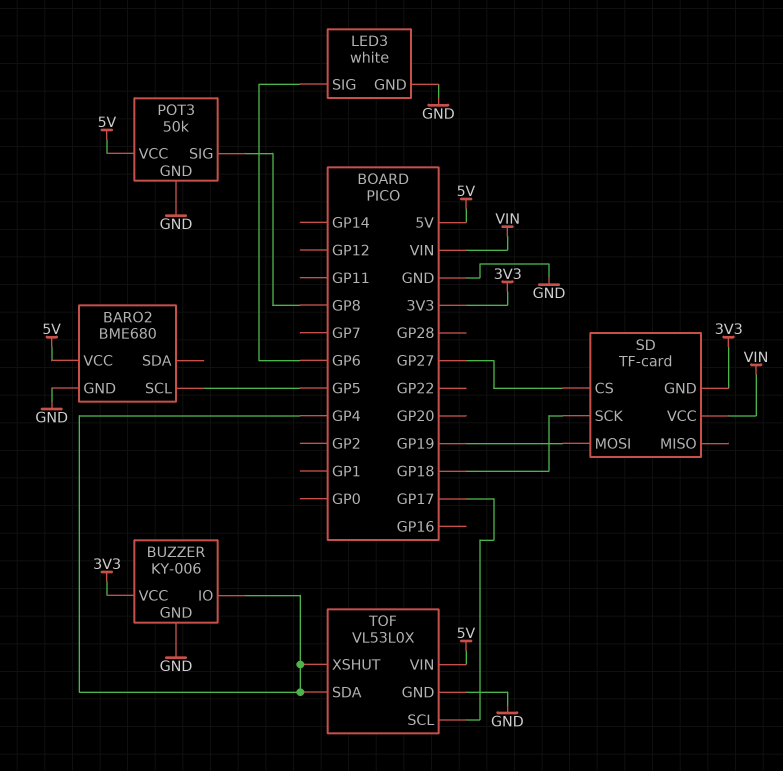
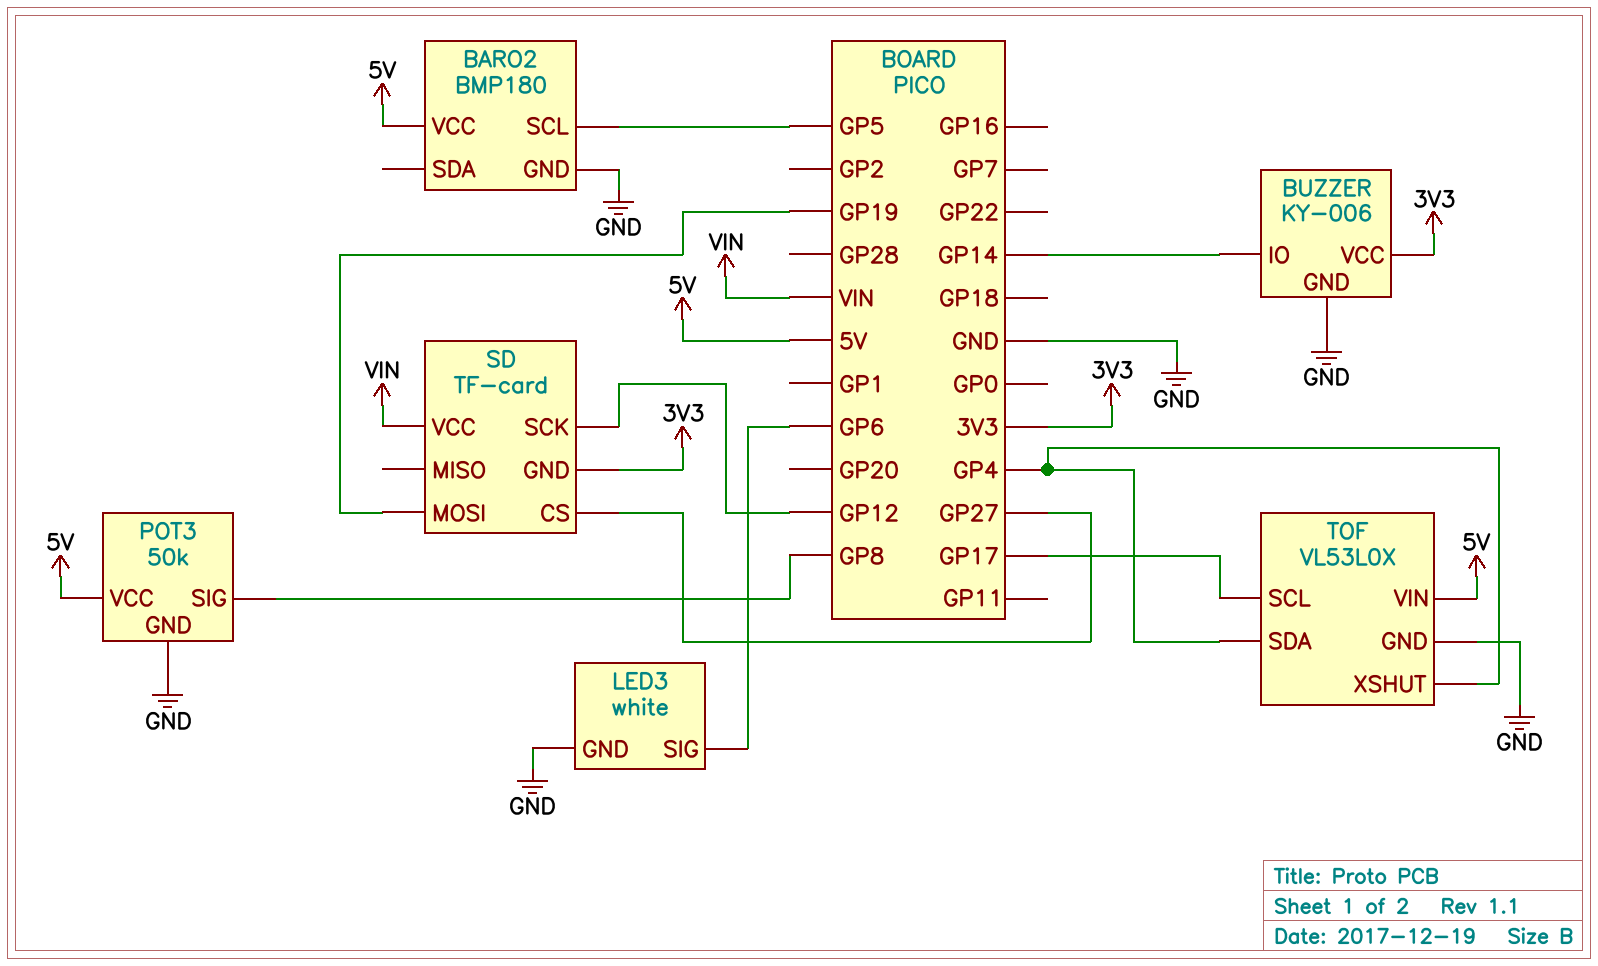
BARO2: BME680 -> BMP180
BUZZER pin IO: GP4 -> GP14
SD pin SCK: GP18 -> GP12

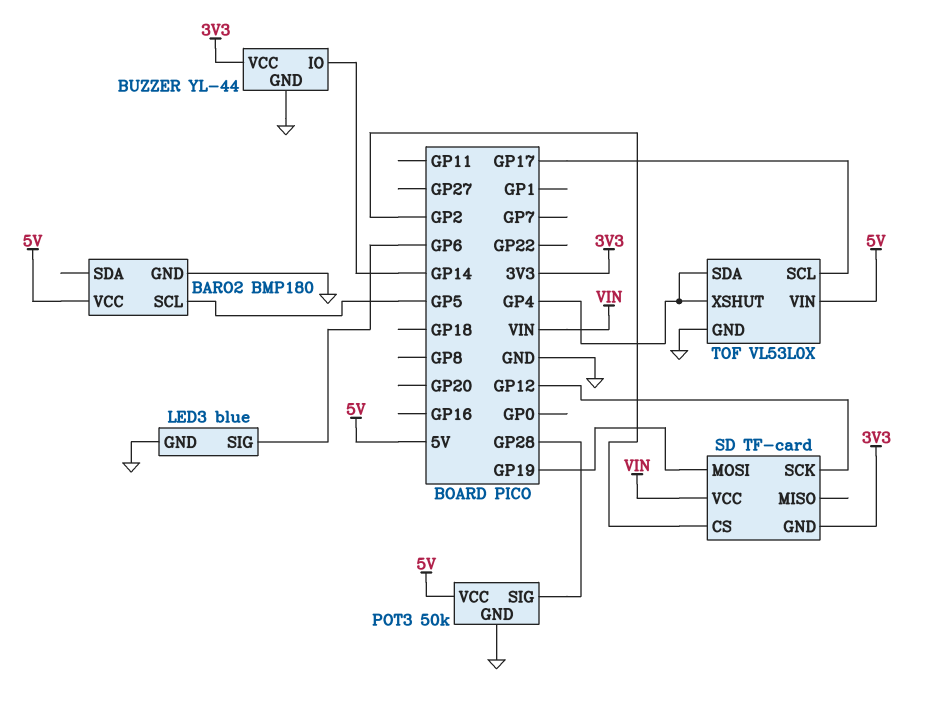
BUZZER: KY-006 -> YL-44
LED3: white -> blue
POT3 pin SIG: GP8 -> GP28
SD pin CS: GP27 -> GP2

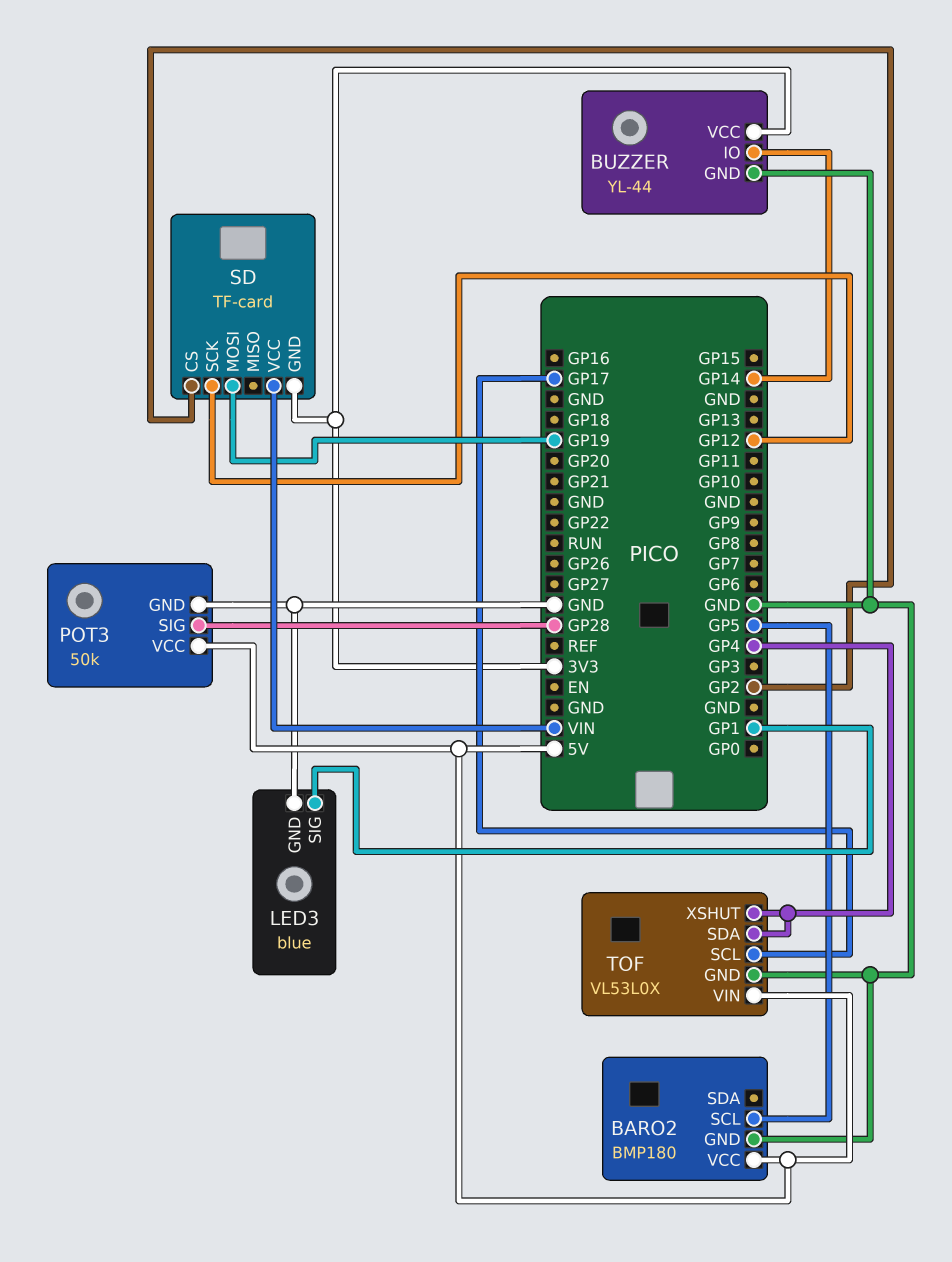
LED3 pin SIG: GP6 -> GP1

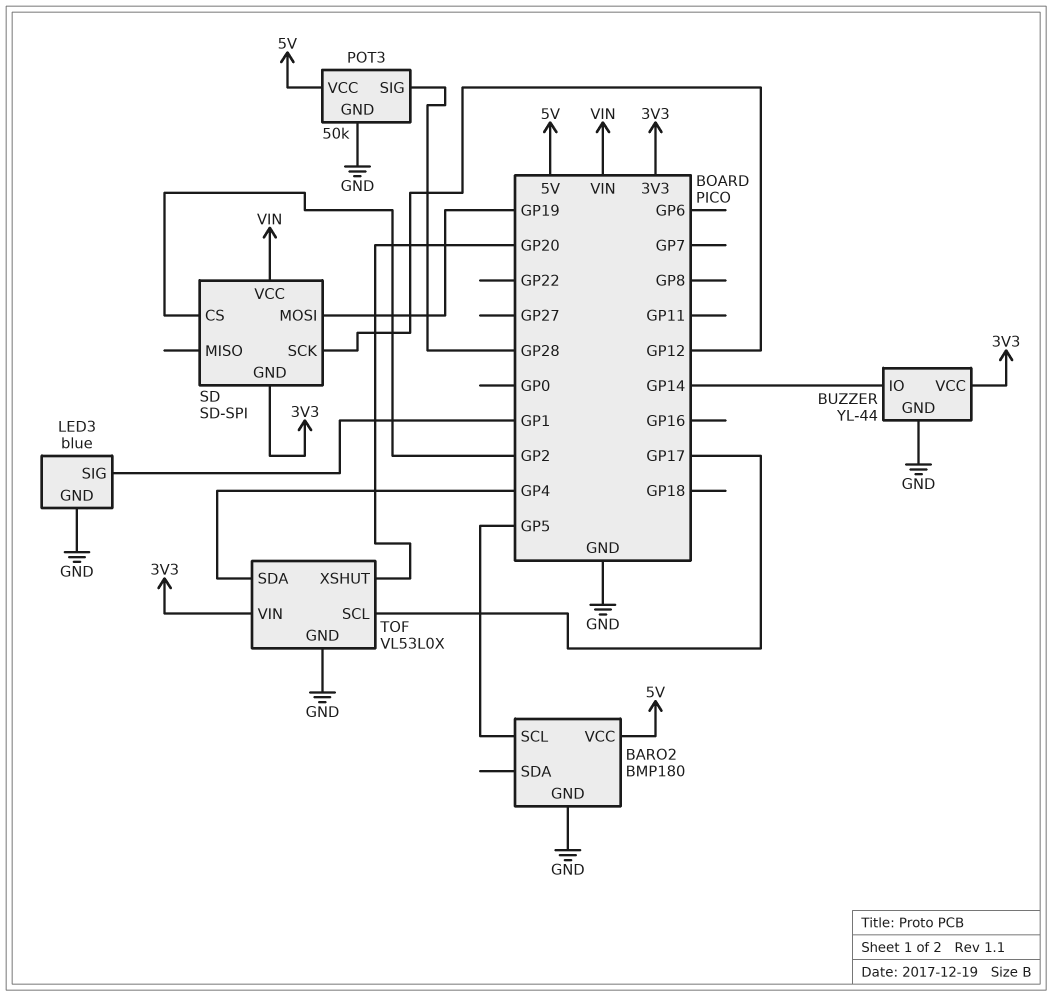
SD: TF-card -> SD-SPI
TOF pin VIN: 5V -> 3V3
TOF pin XSHUT: GP4 -> GP20

